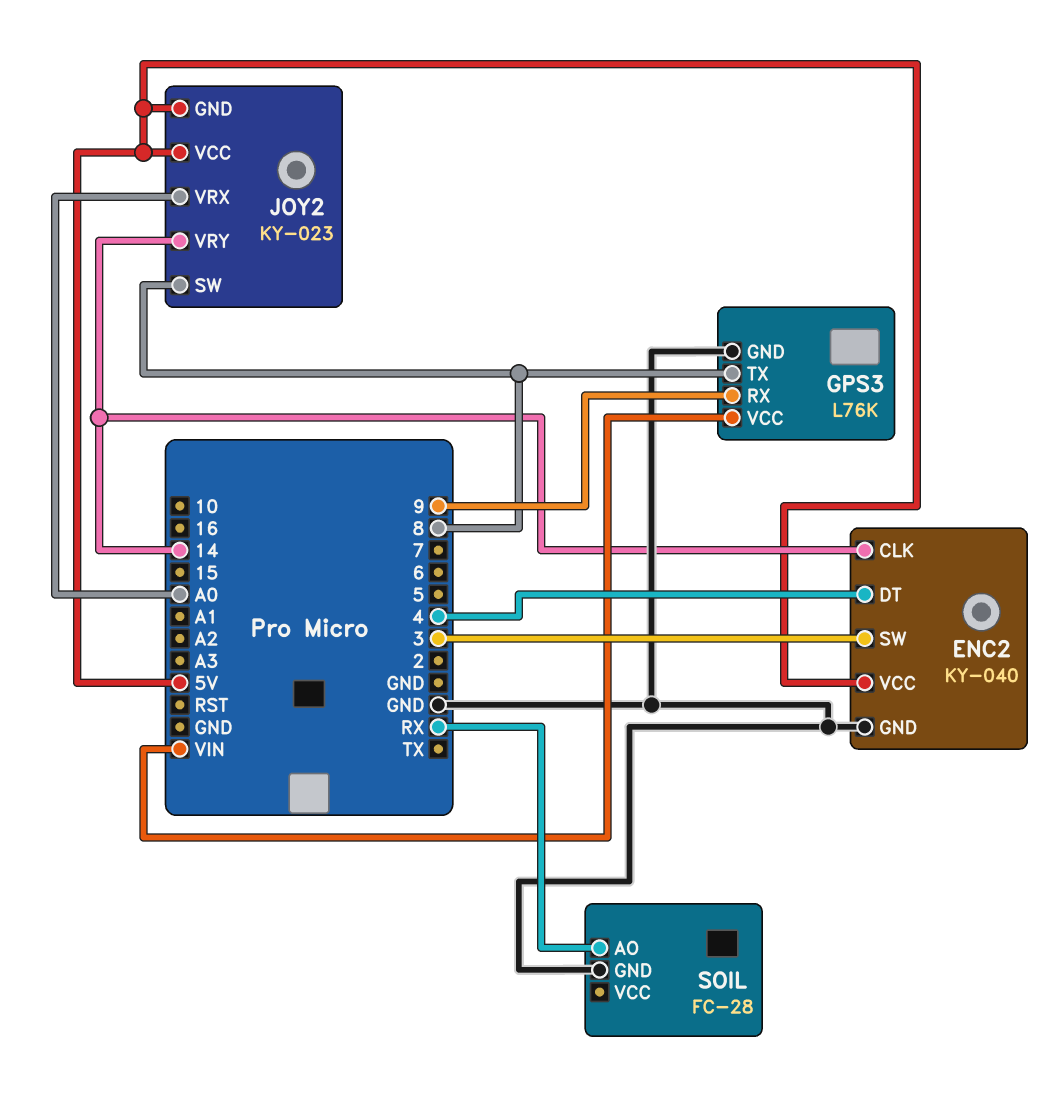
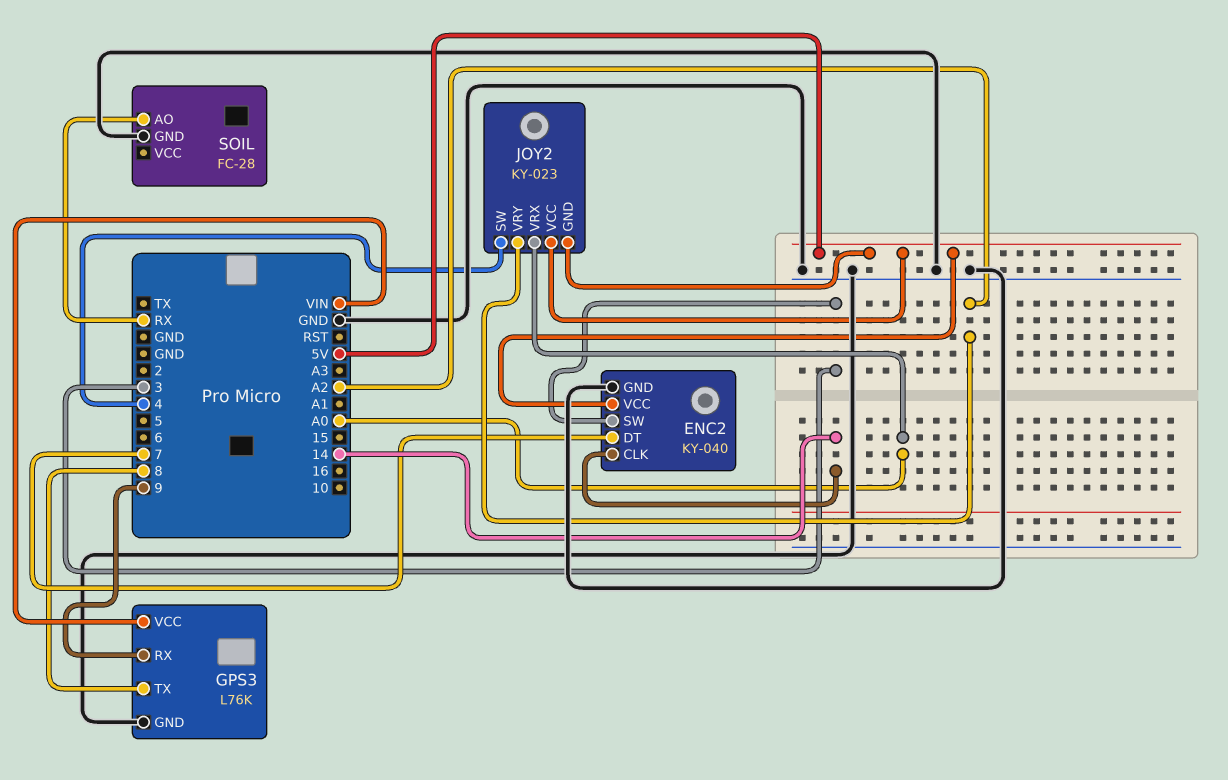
ENC2 pin DT: 4 -> 7
JOY2 pin SW: 8 -> 4
JOY2 pin VRY: 14 -> A2

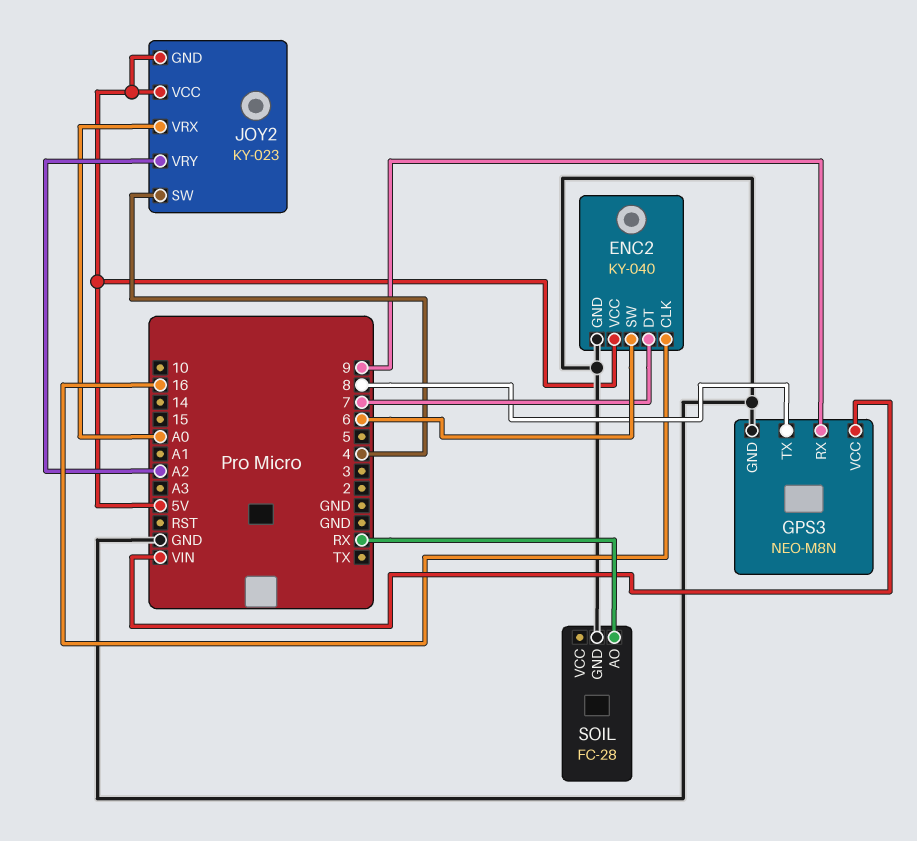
ENC2 pin CLK: 14 -> 16
ENC2 pin SW: 3 -> 6
GPS3: L76K -> NEO-M8N

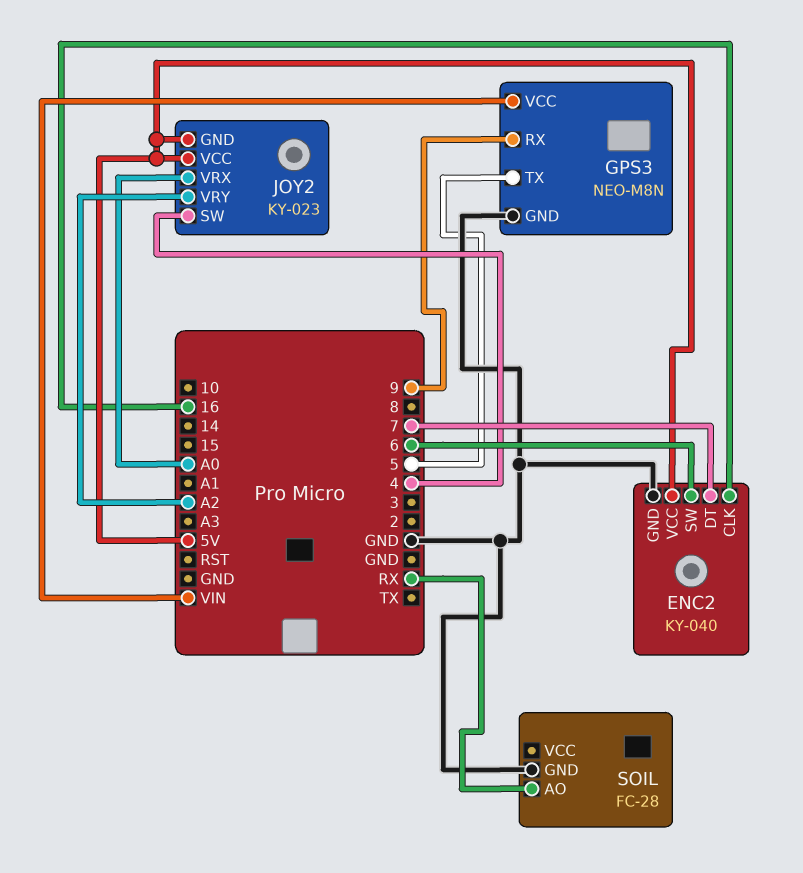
GPS3 pin TX: 8 -> 5

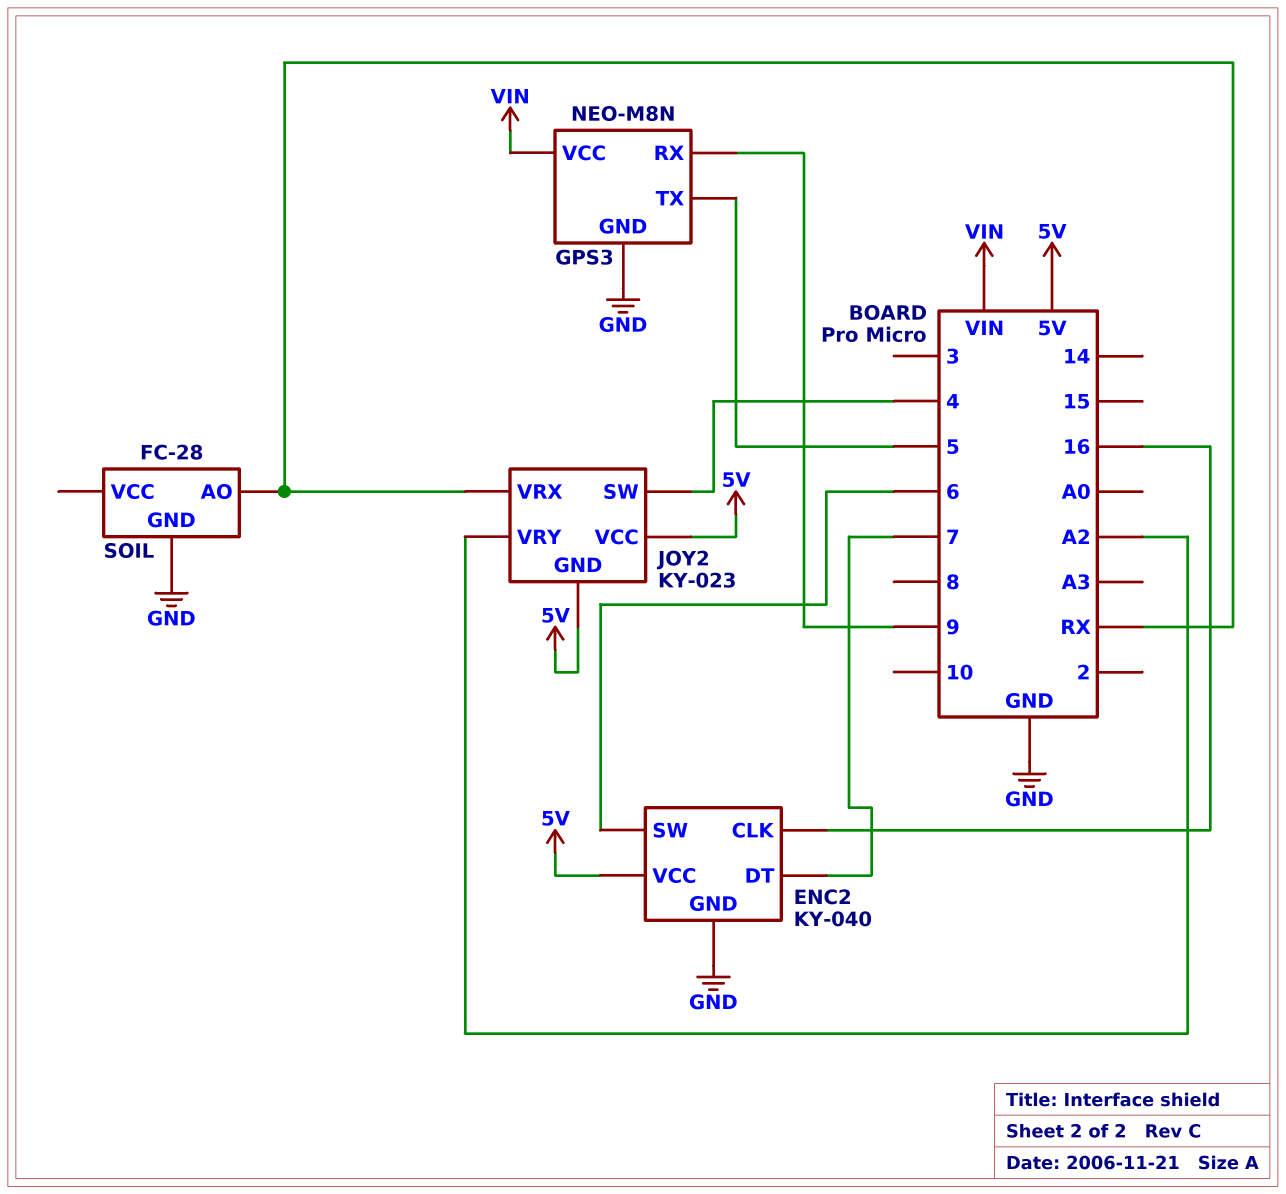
JOY2 pin VRX: A0 -> RX

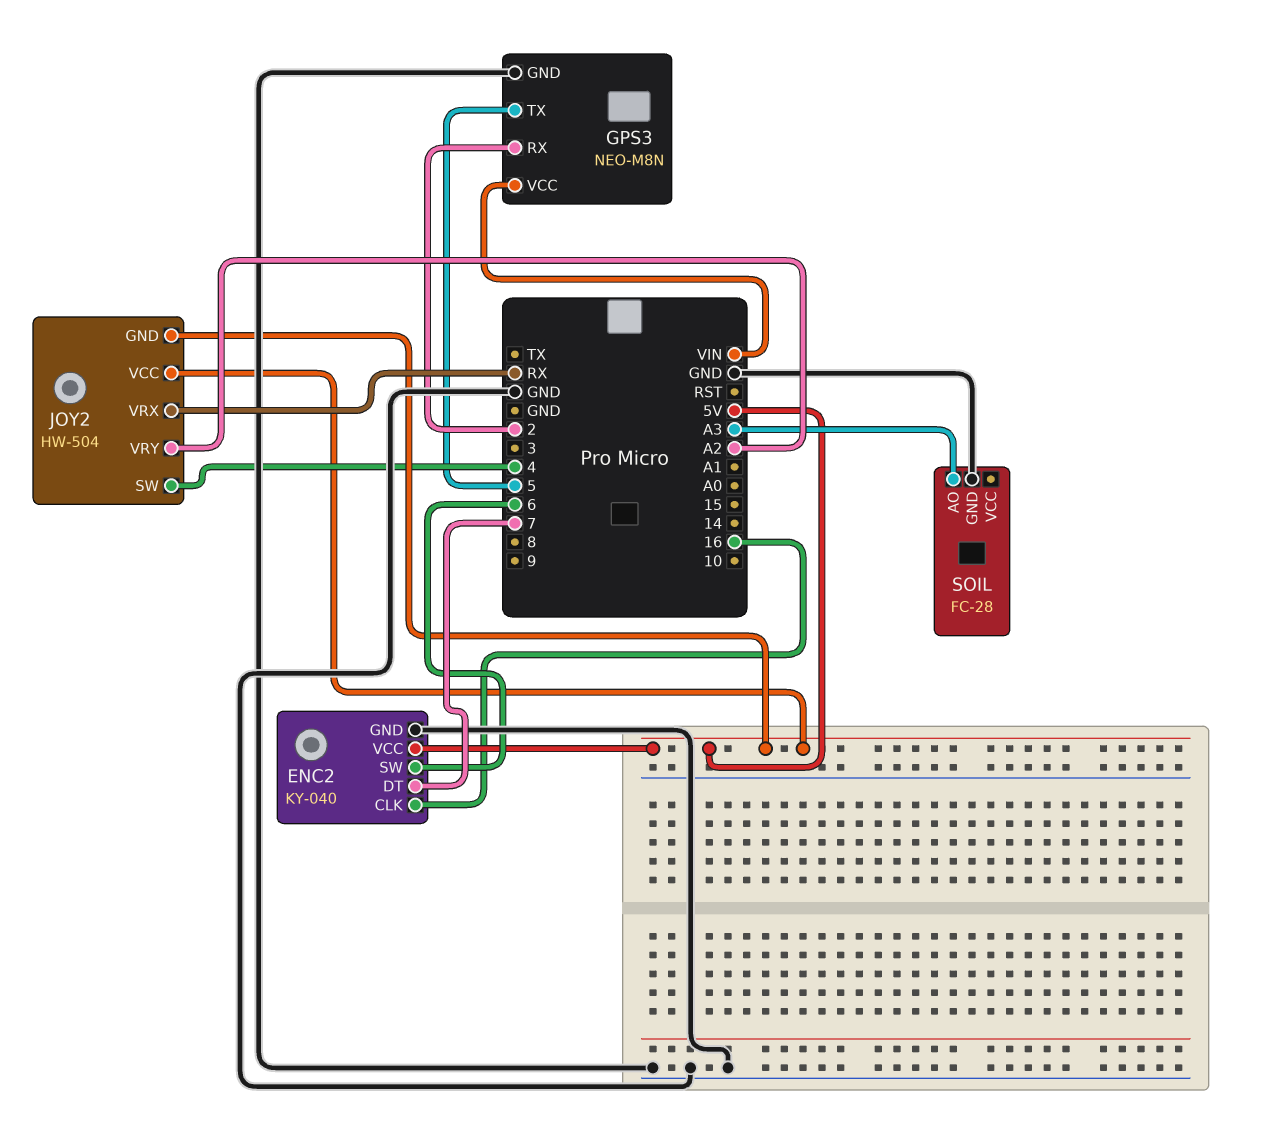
GPS3 pin RX: 9 -> 2
JOY2: KY-023 -> HW-504
SOIL pin AO: RX -> A3

